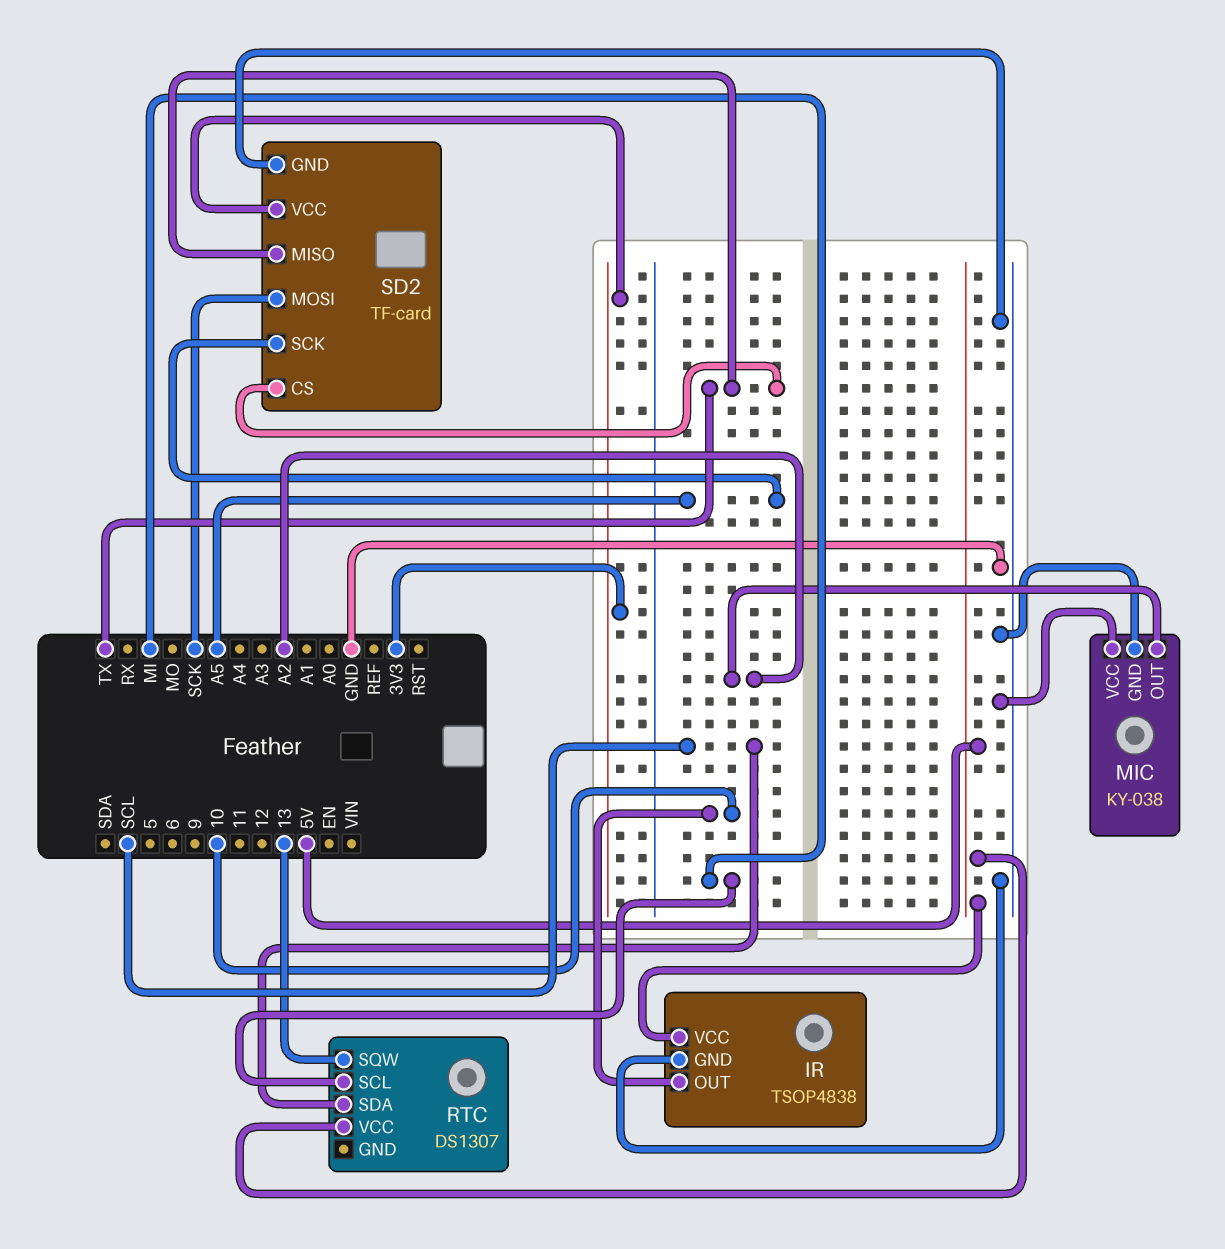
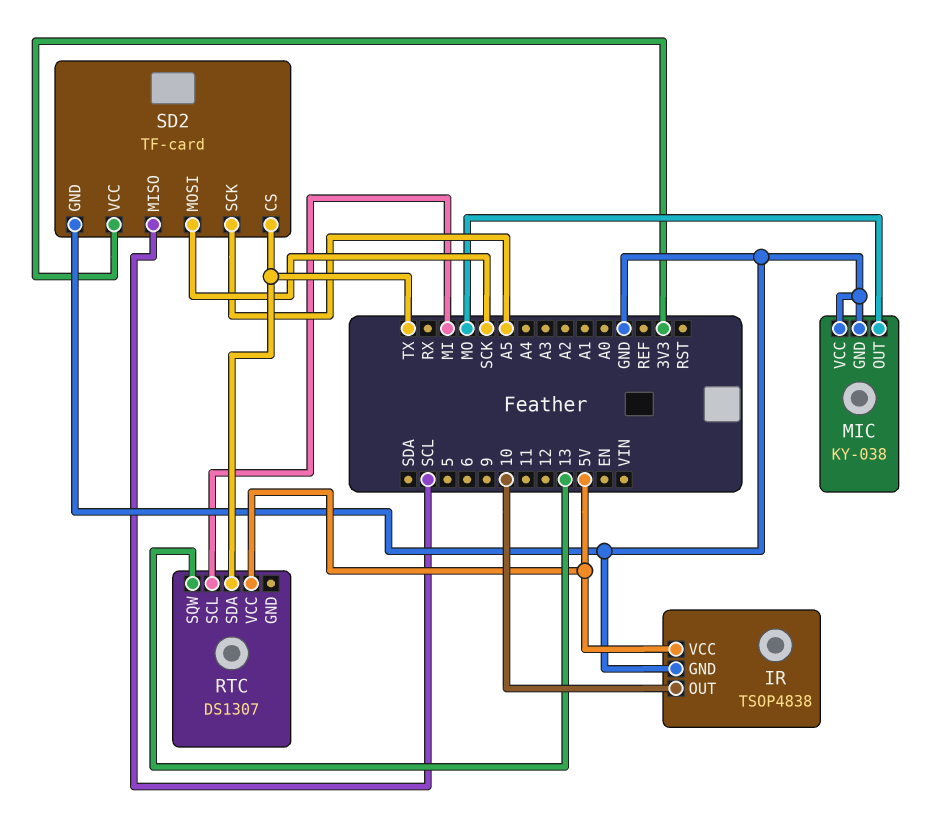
MIC pin OUT: A2 -> MO
RTC pin SDA: SCL -> TX
SD2 pin MISO: TX -> SCL

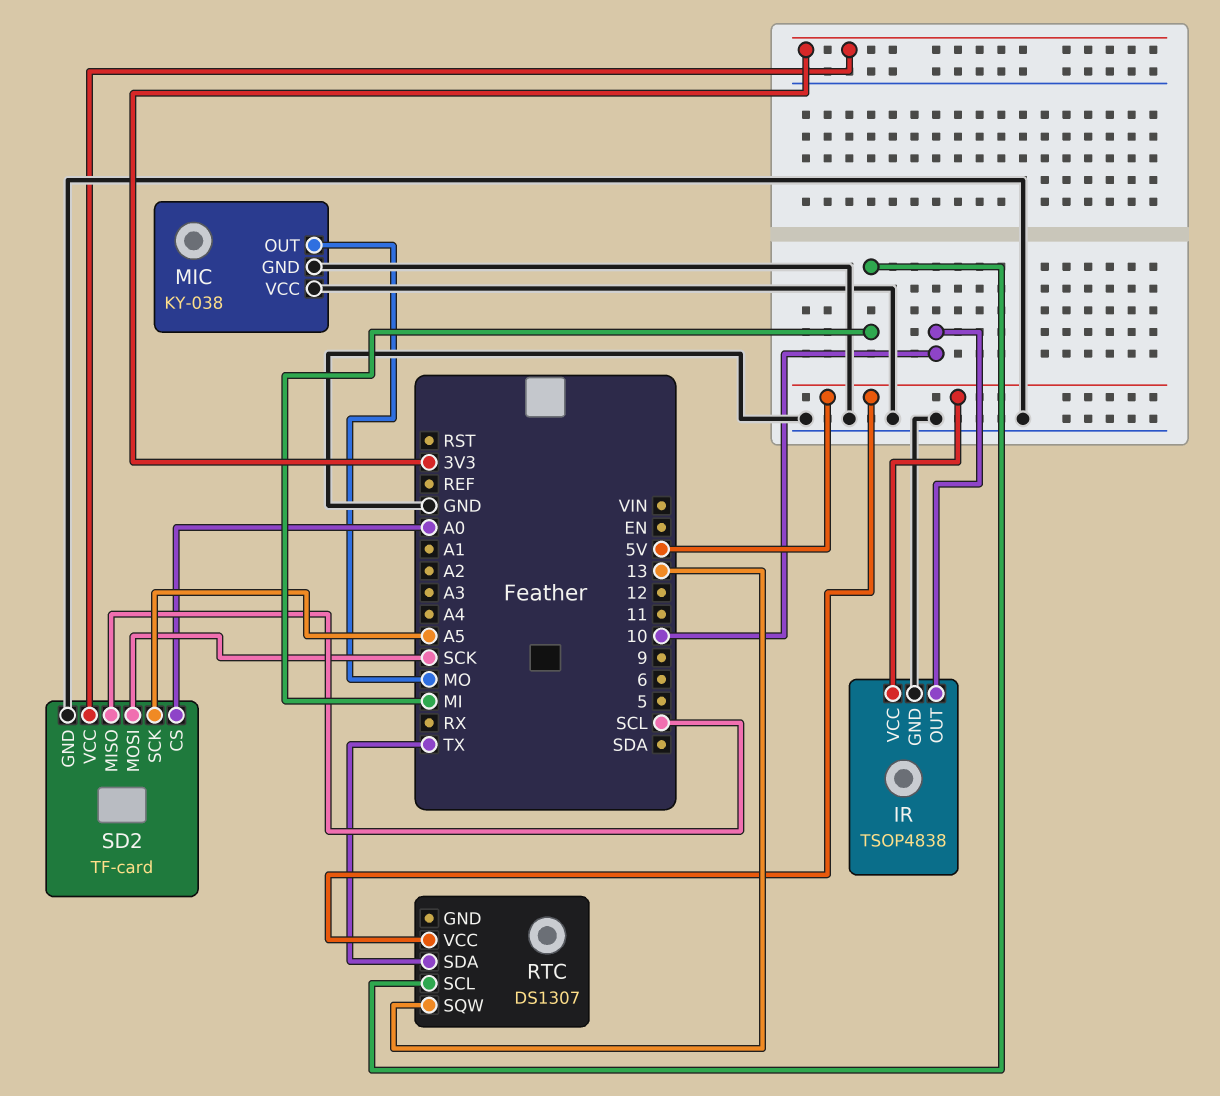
SD2 pin CS: TX -> A0

